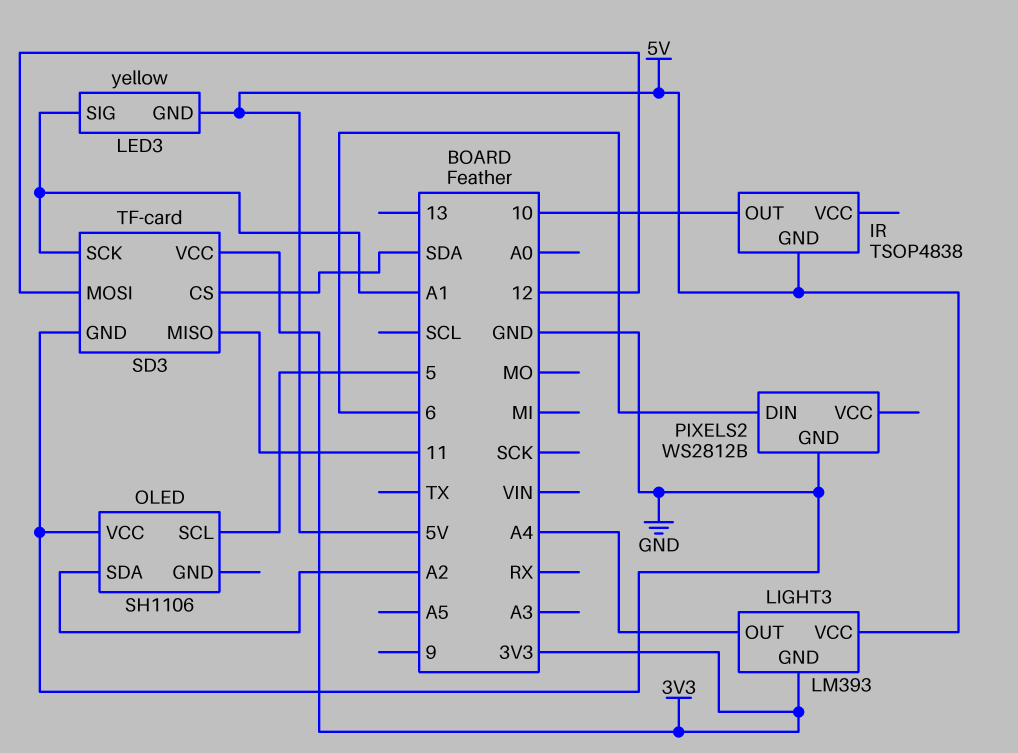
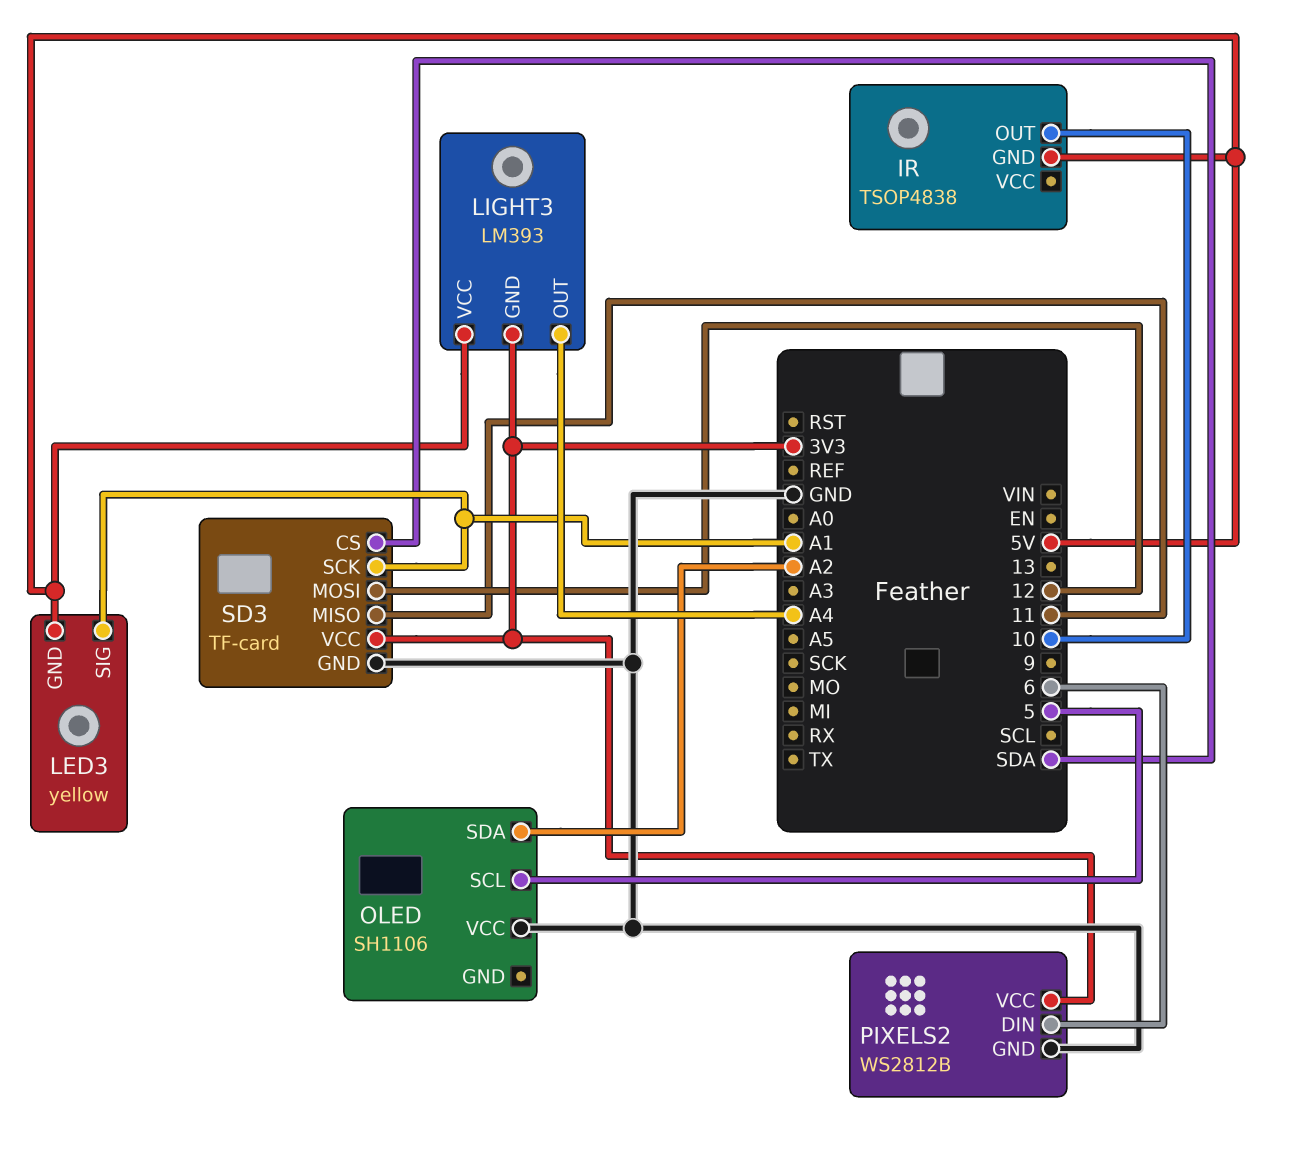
PIXELS2 pin VCC: none -> 3V3

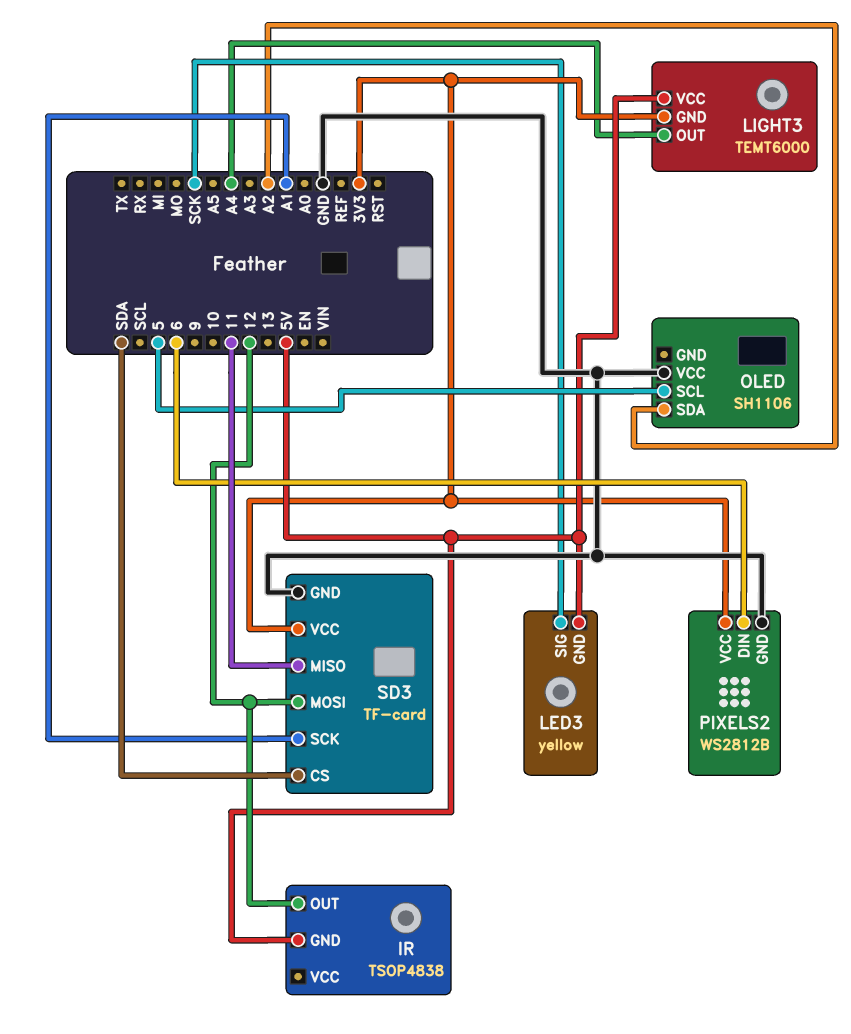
IR pin OUT: 10 -> 12
LED3 pin SIG: A1 -> SCK
LIGHT3: LM393 -> TEMT6000

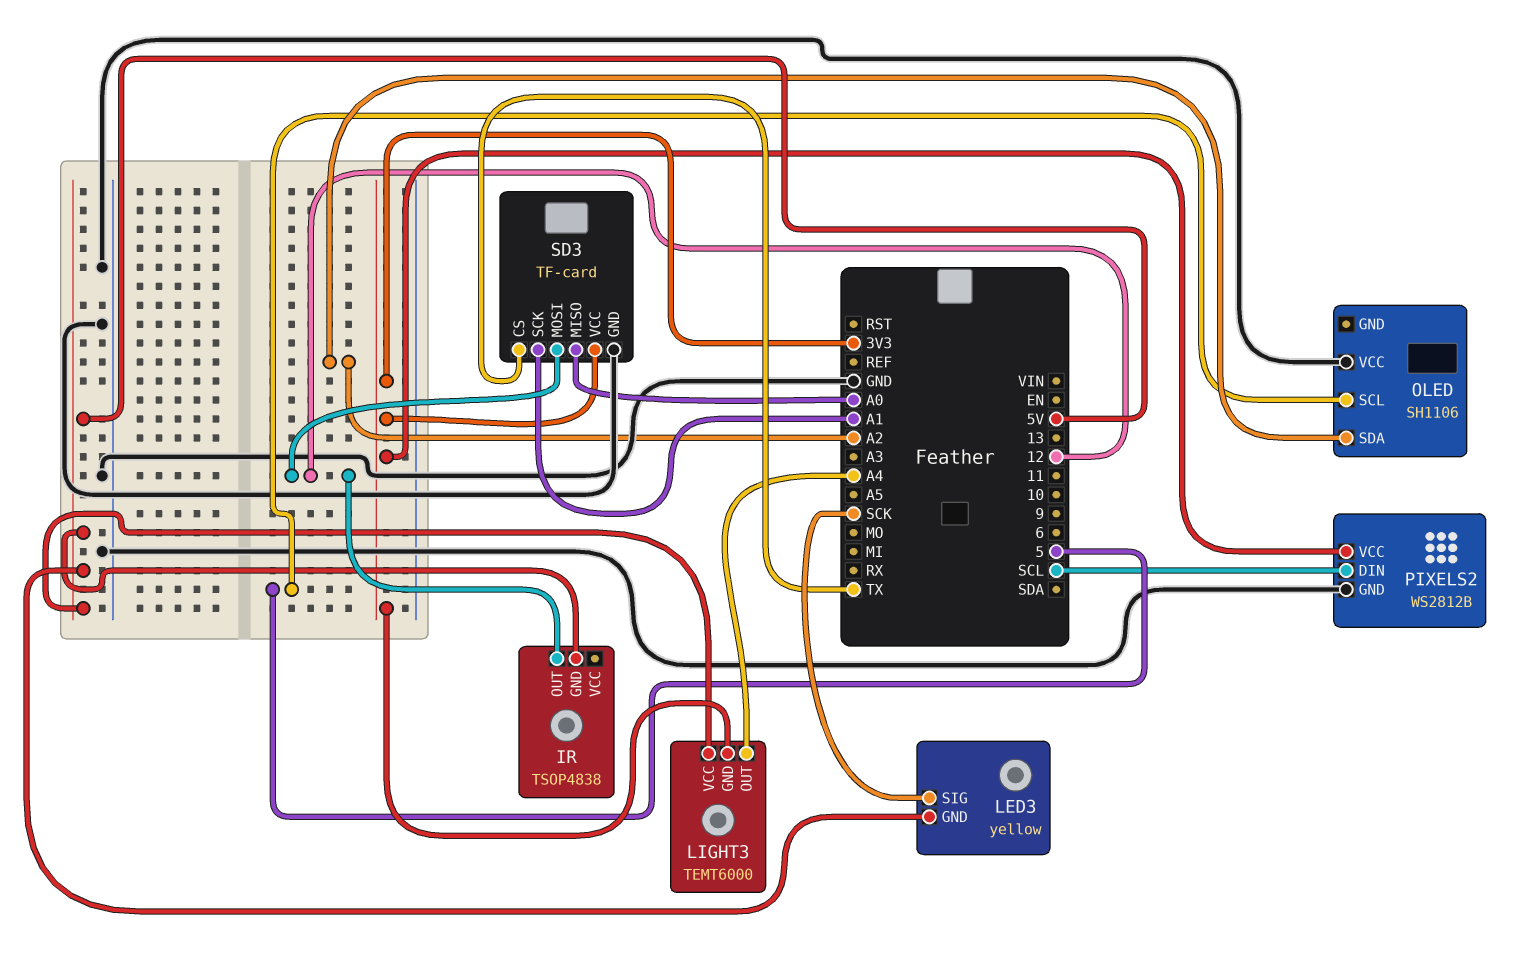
PIXELS2 pin DIN: 6 -> SCL
SD3 pin CS: SDA -> TX
SD3 pin MISO: 11 -> A0

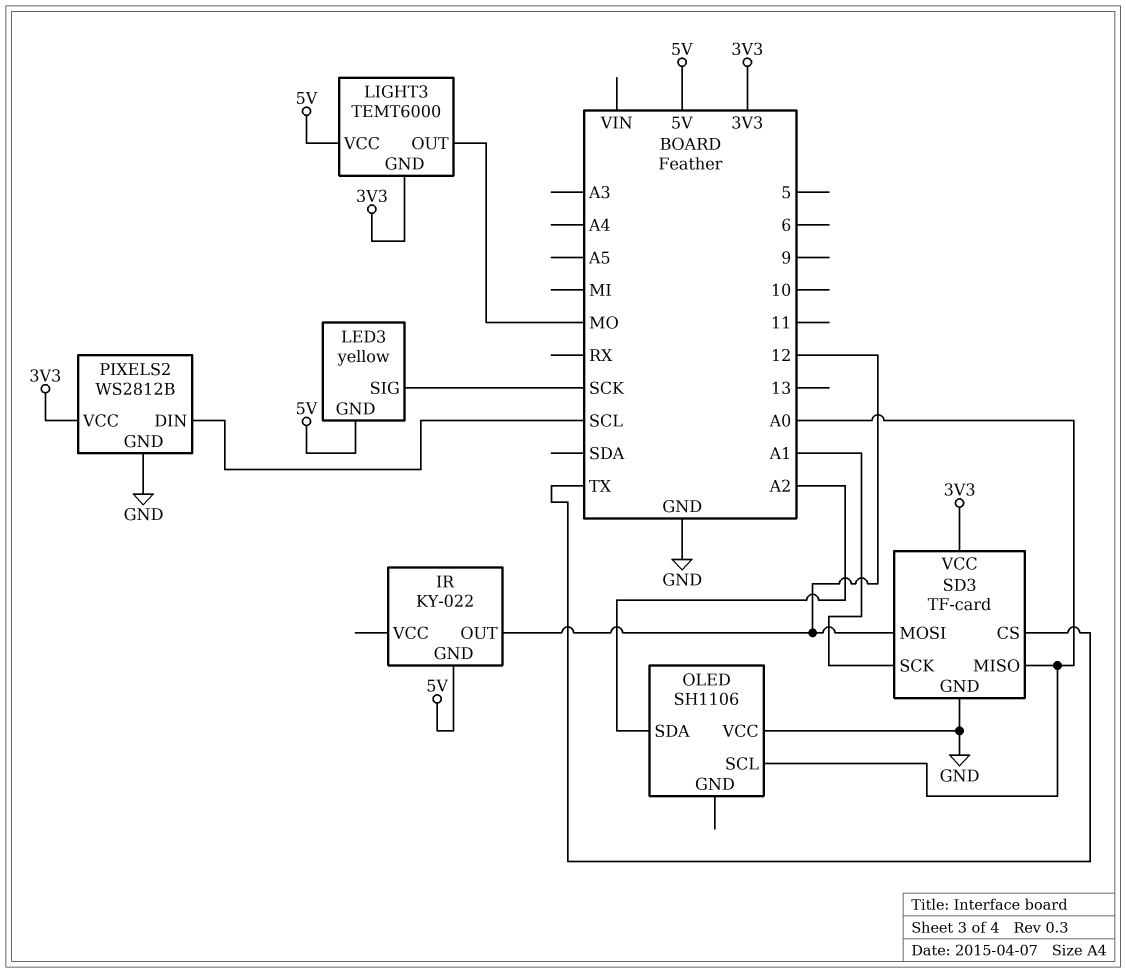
IR: TSOP4838 -> KY-022
LIGHT3 pin OUT: A4 -> MO
OLED pin SCL: 5 -> A0

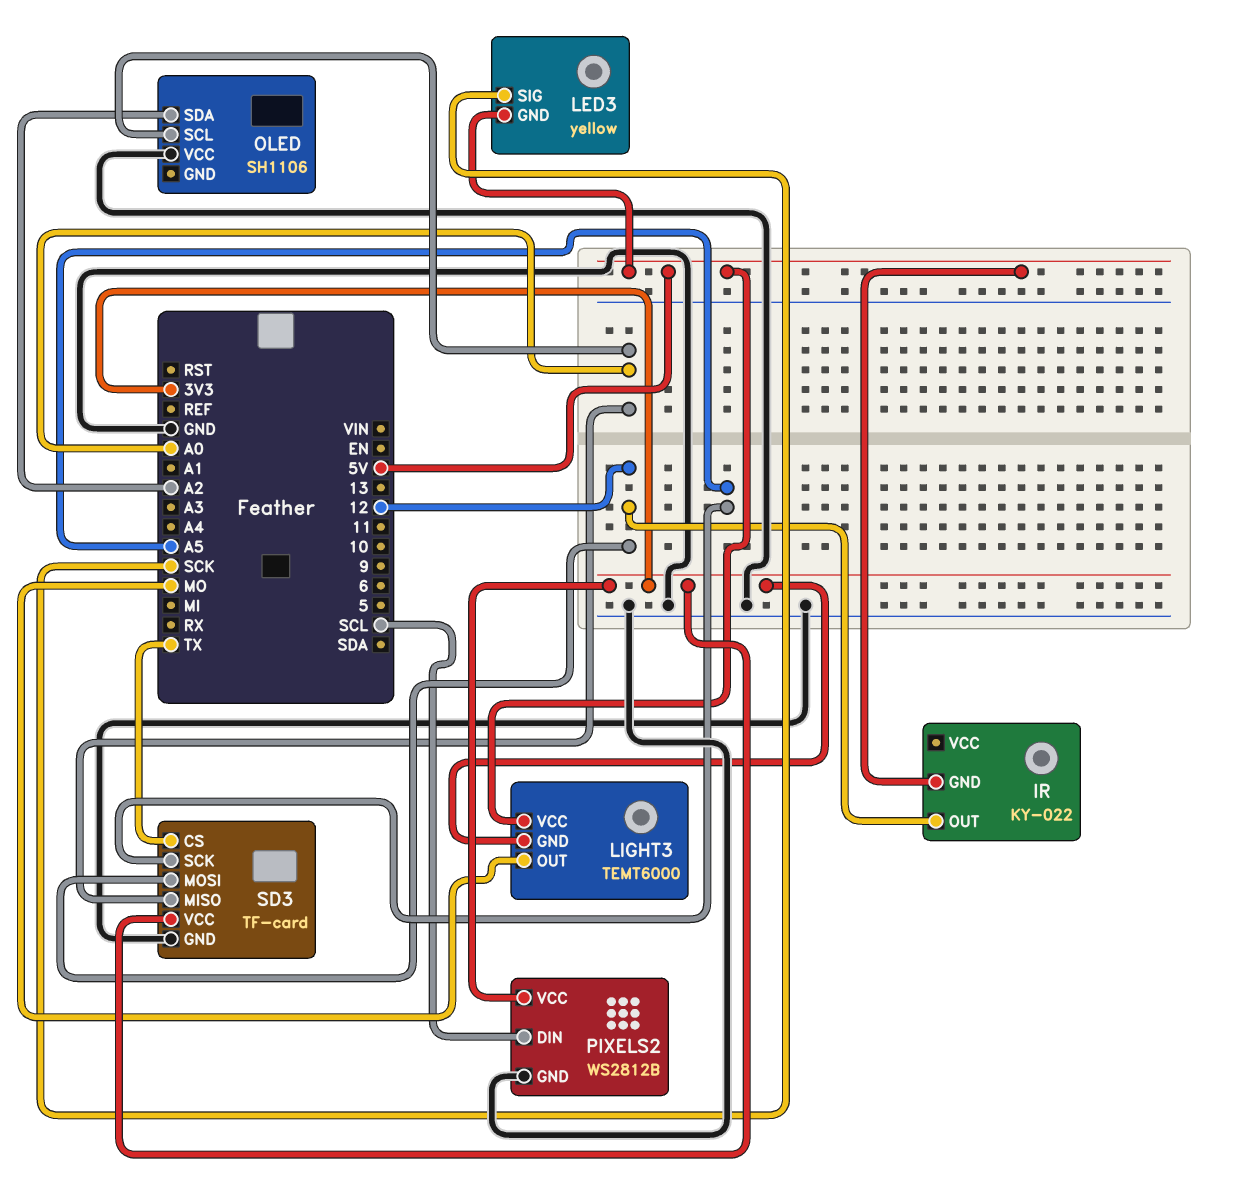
SD3 pin SCK: A1 -> A5

